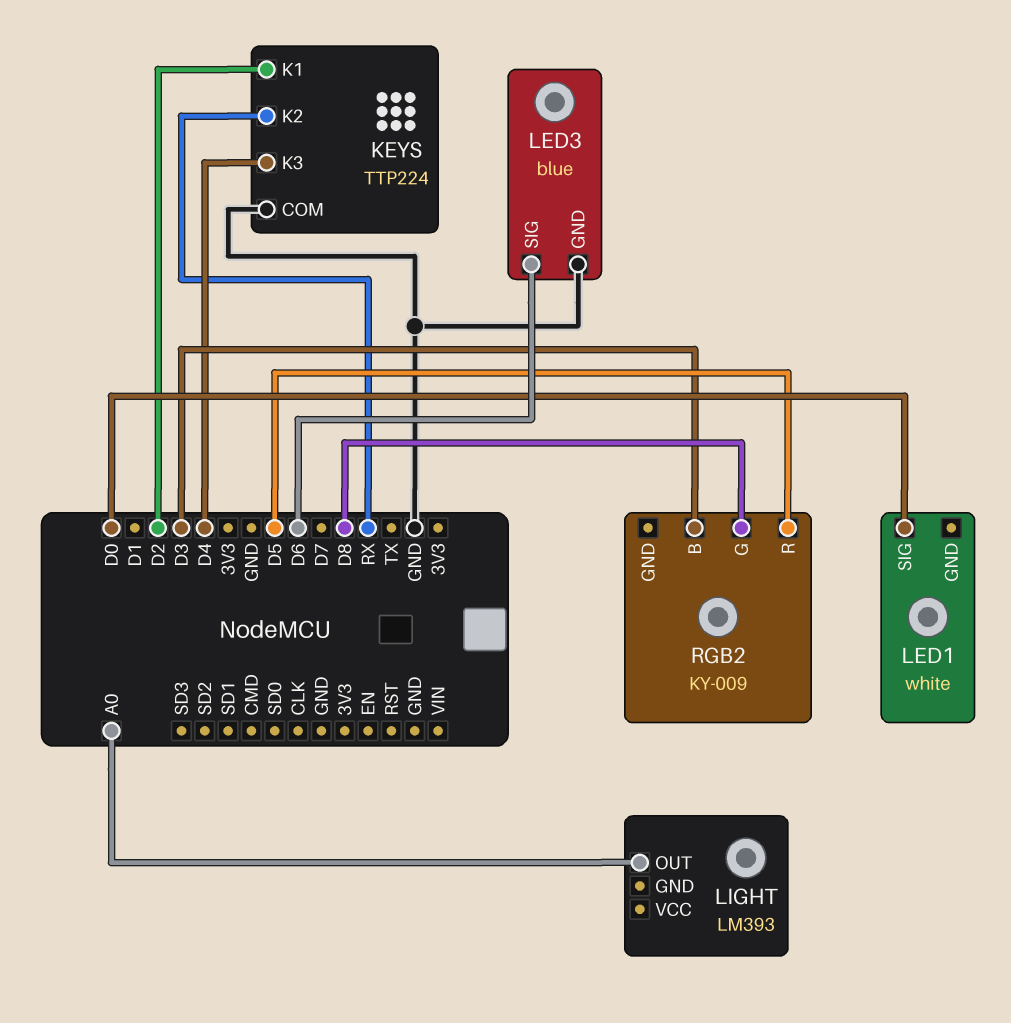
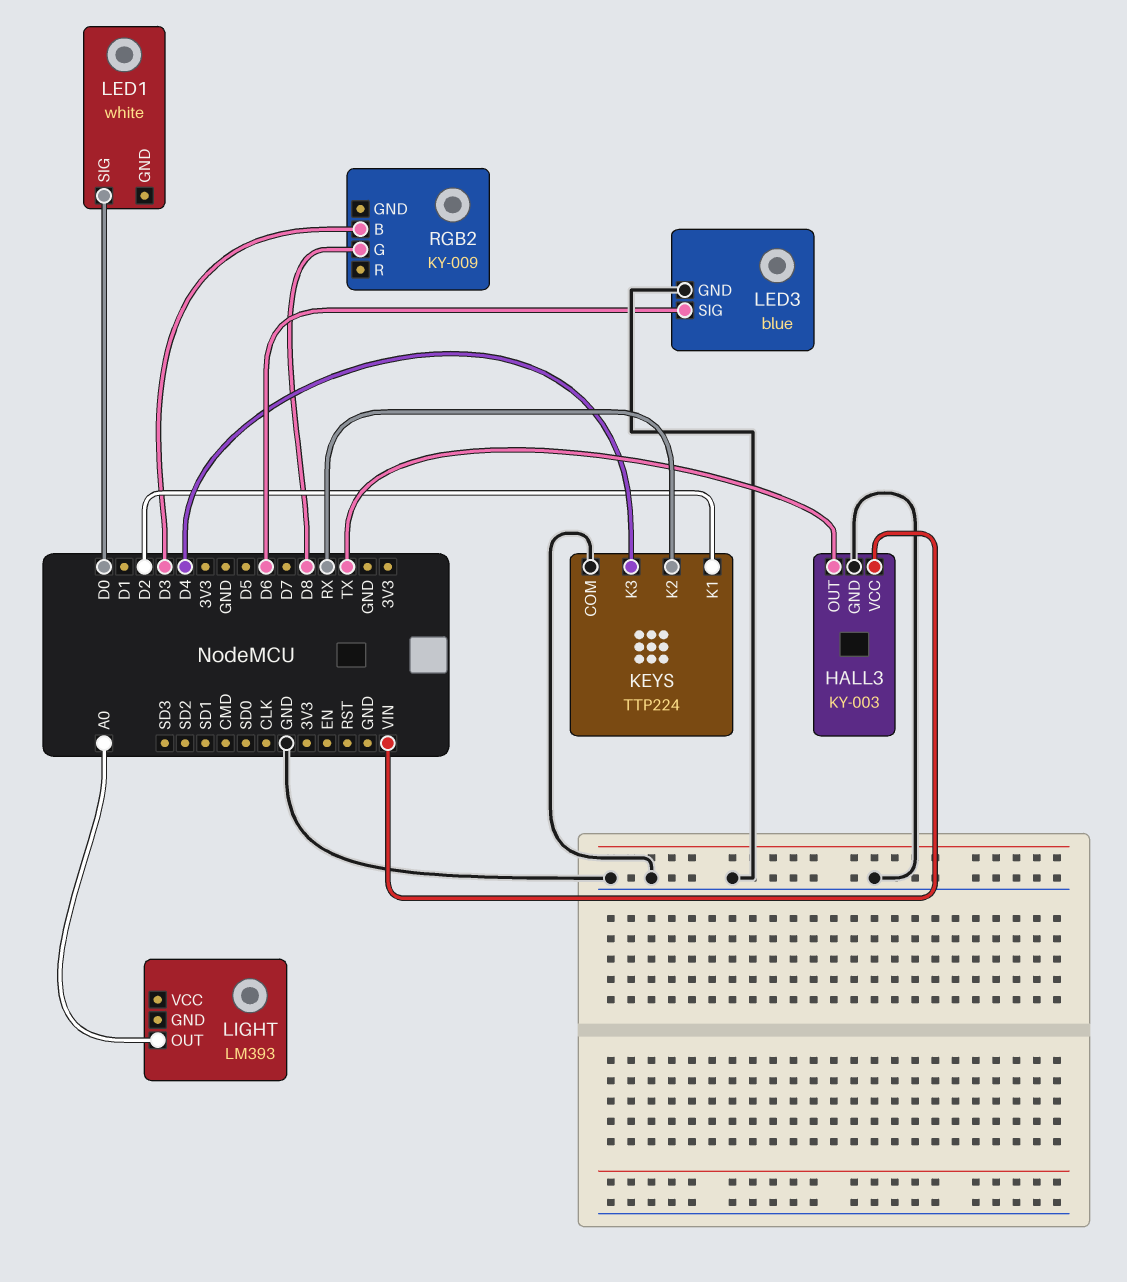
HALL3: none -> KY-003
HALL3 pin GND: none -> GND
HALL3 pin OUT: none -> TX
HALL3 pin VCC: none -> VIN
RGB2 pin R: D5 -> none

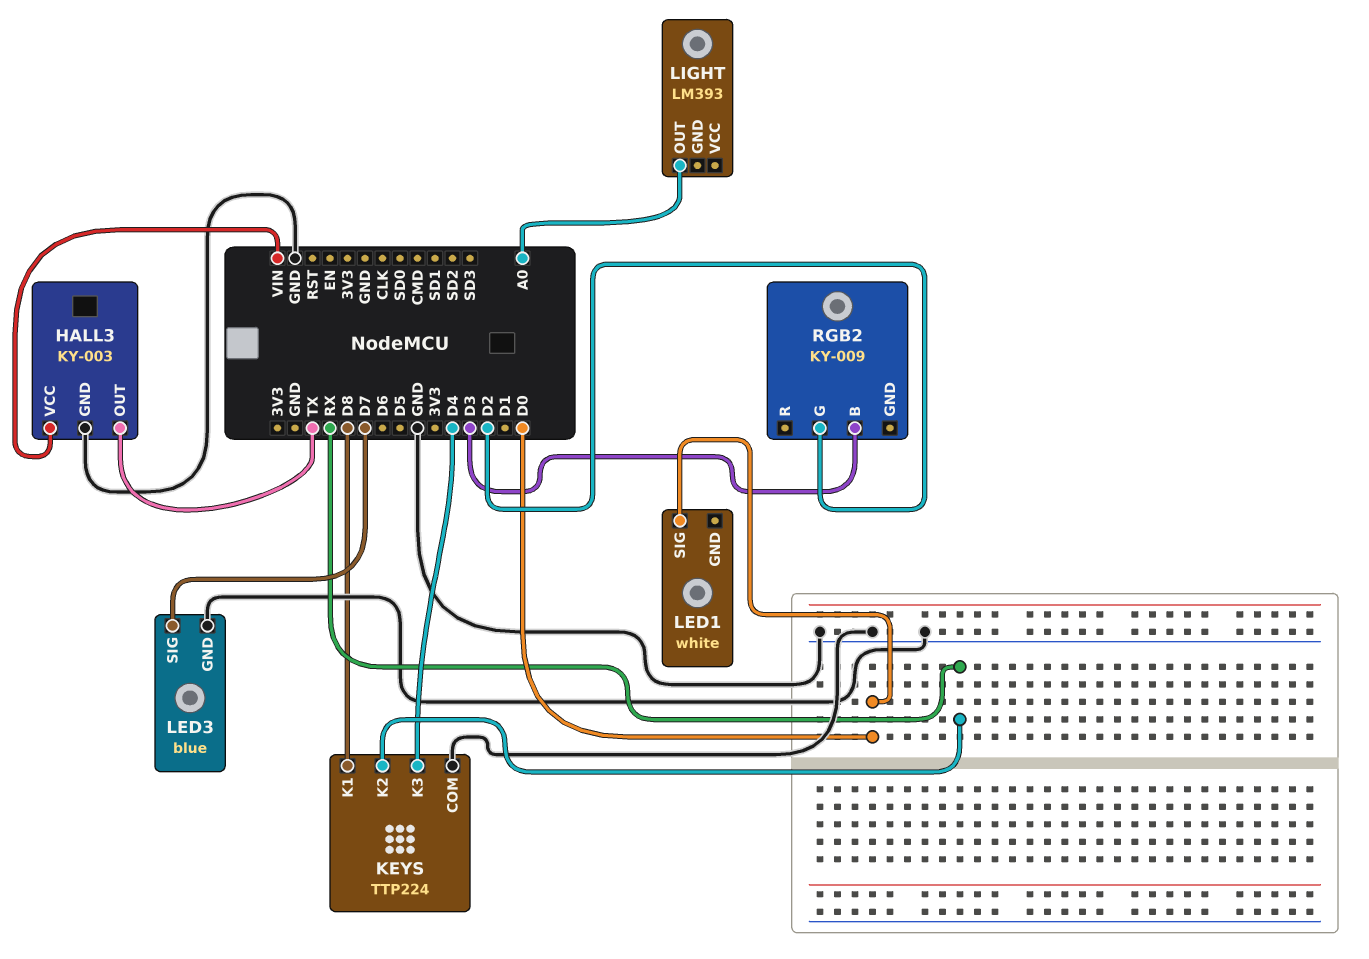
KEYS pin K1: D2 -> D8
LED3 pin SIG: D6 -> D7
RGB2 pin G: D8 -> D2

